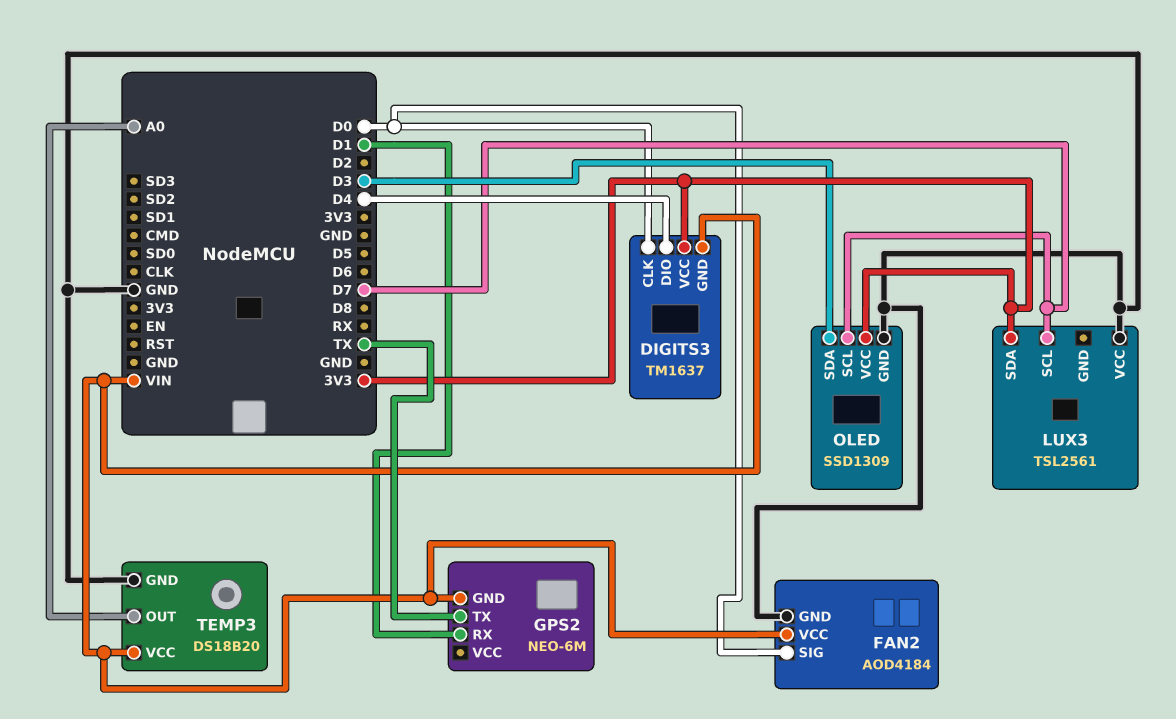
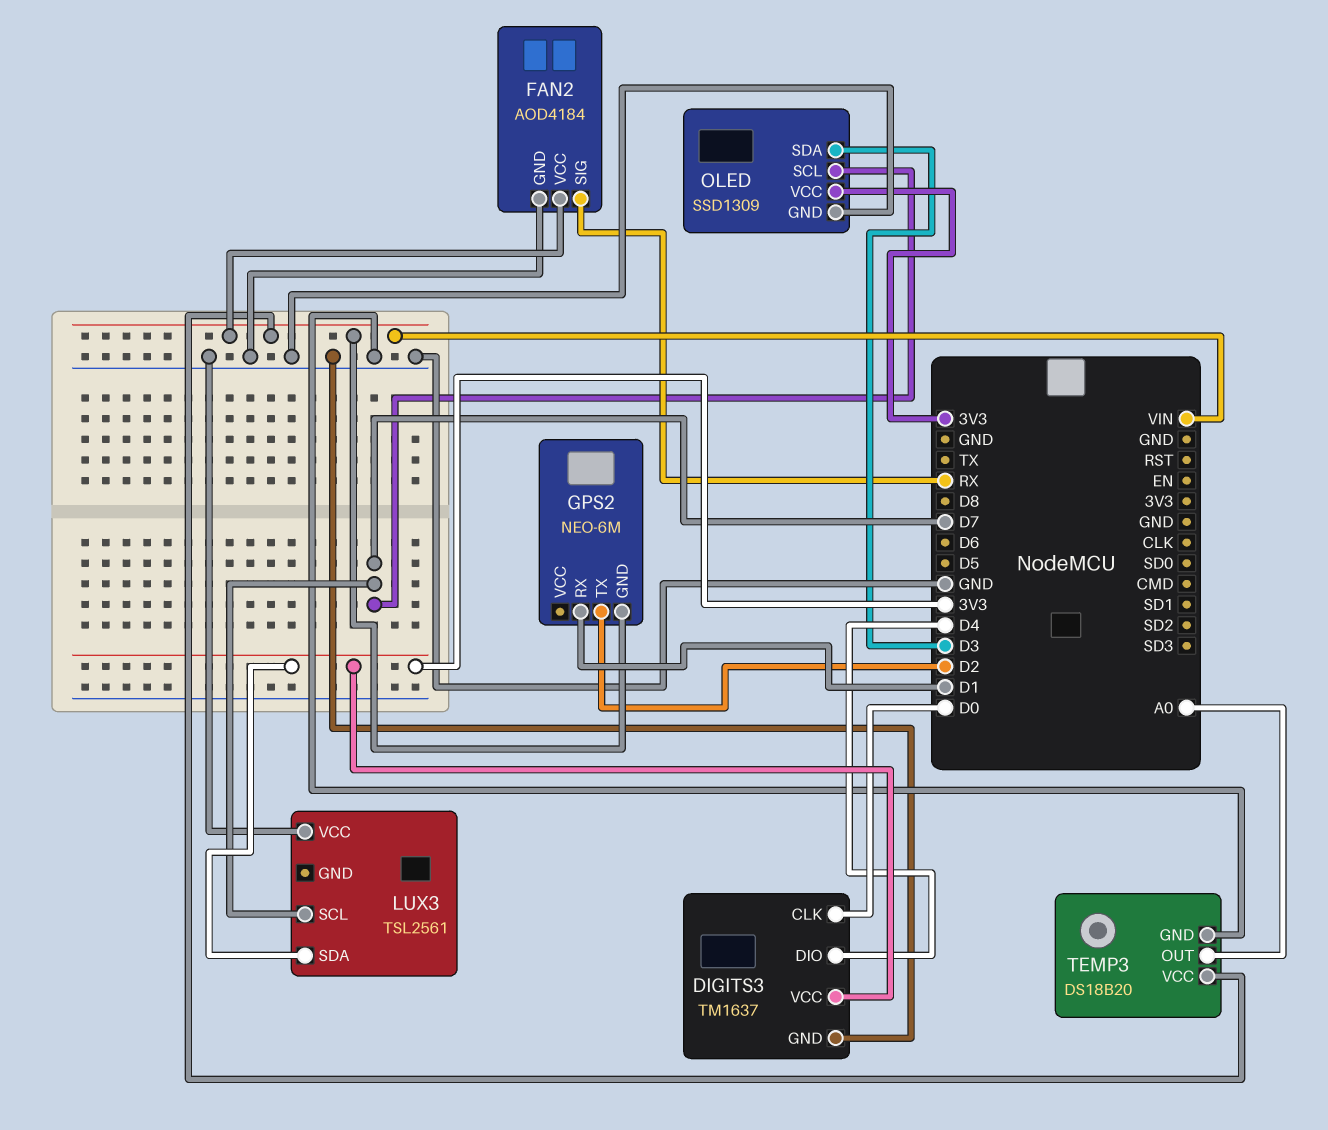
DIGITS3 pin GND: VIN -> GND
FAN2 pin SIG: D0 -> RX
GPS2 pin TX: TX -> D2

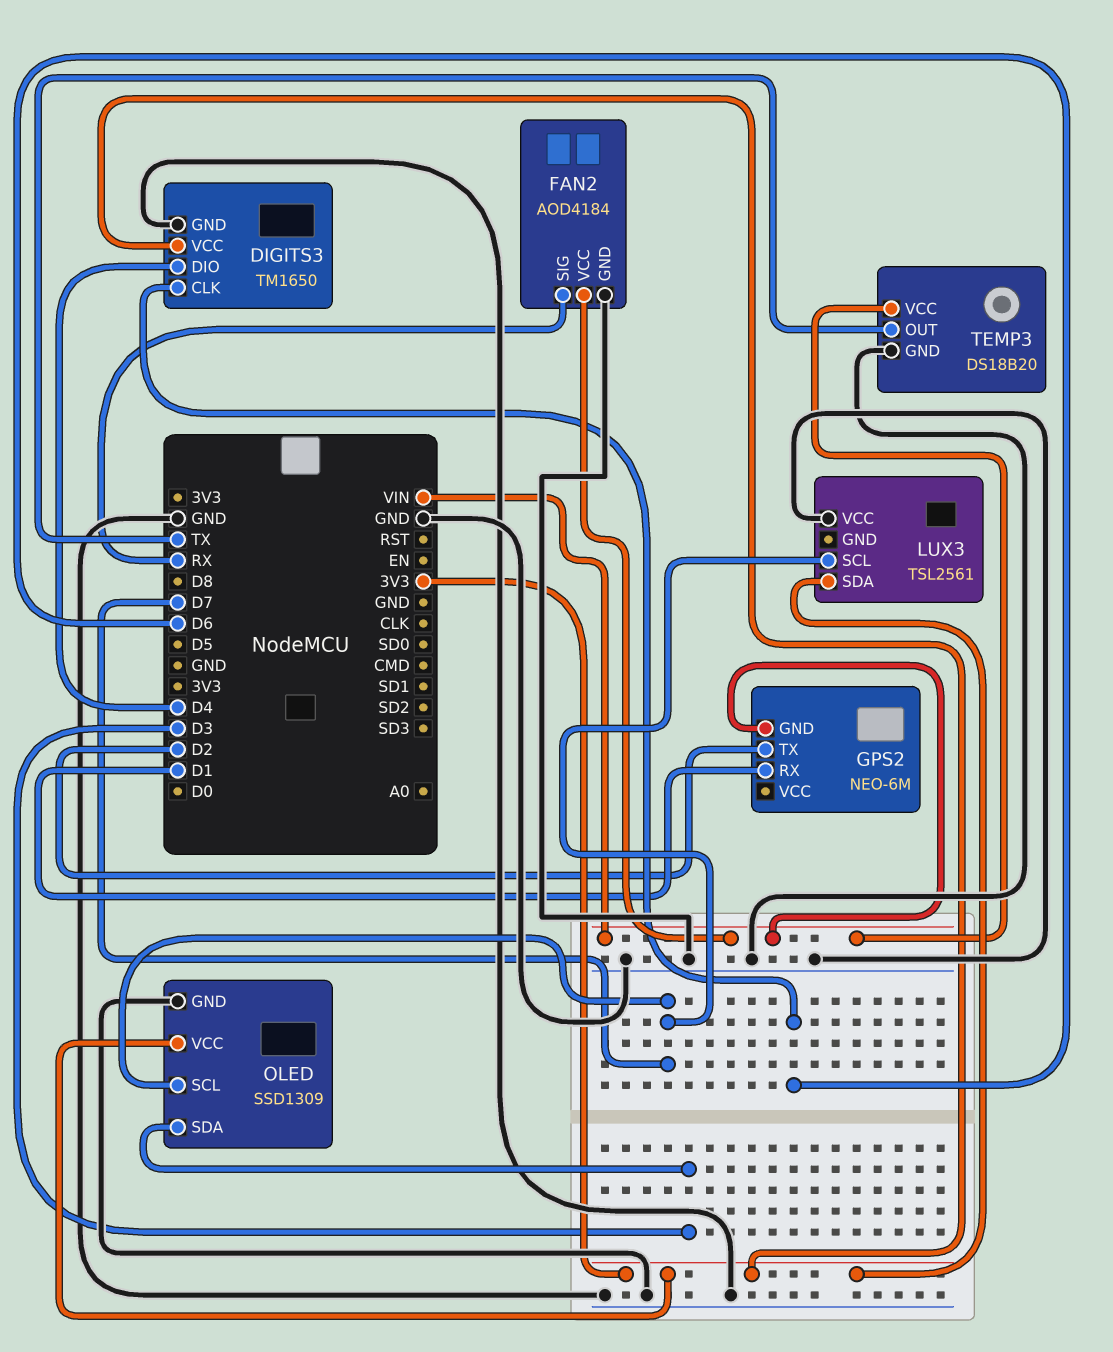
DIGITS3: TM1637 -> TM1650
DIGITS3 pin CLK: D0 -> D6
TEMP3 pin OUT: A0 -> TX

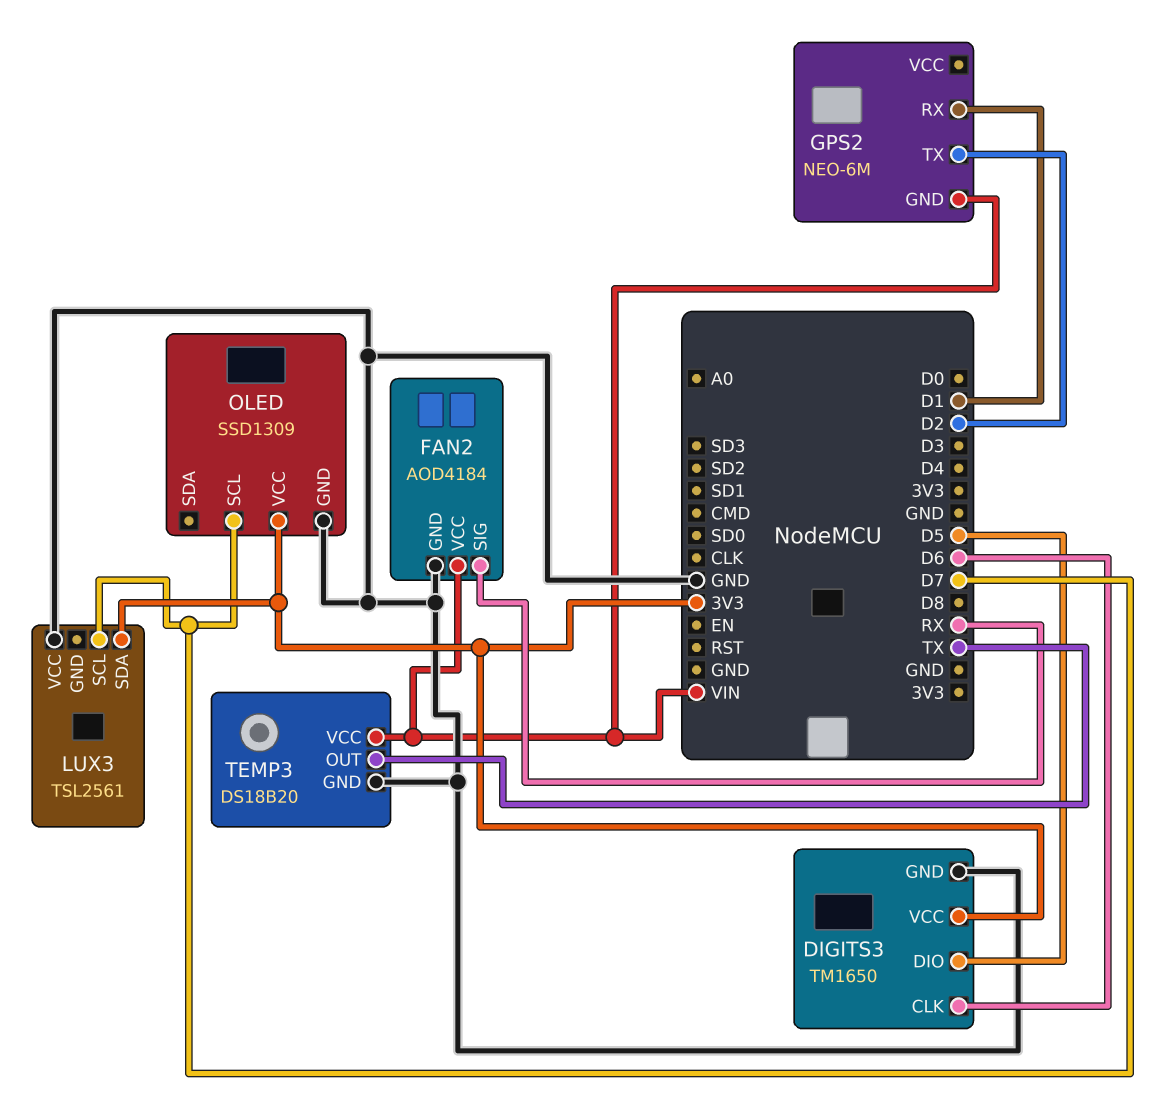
DIGITS3 pin DIO: D4 -> D5
OLED pin SDA: D3 -> none

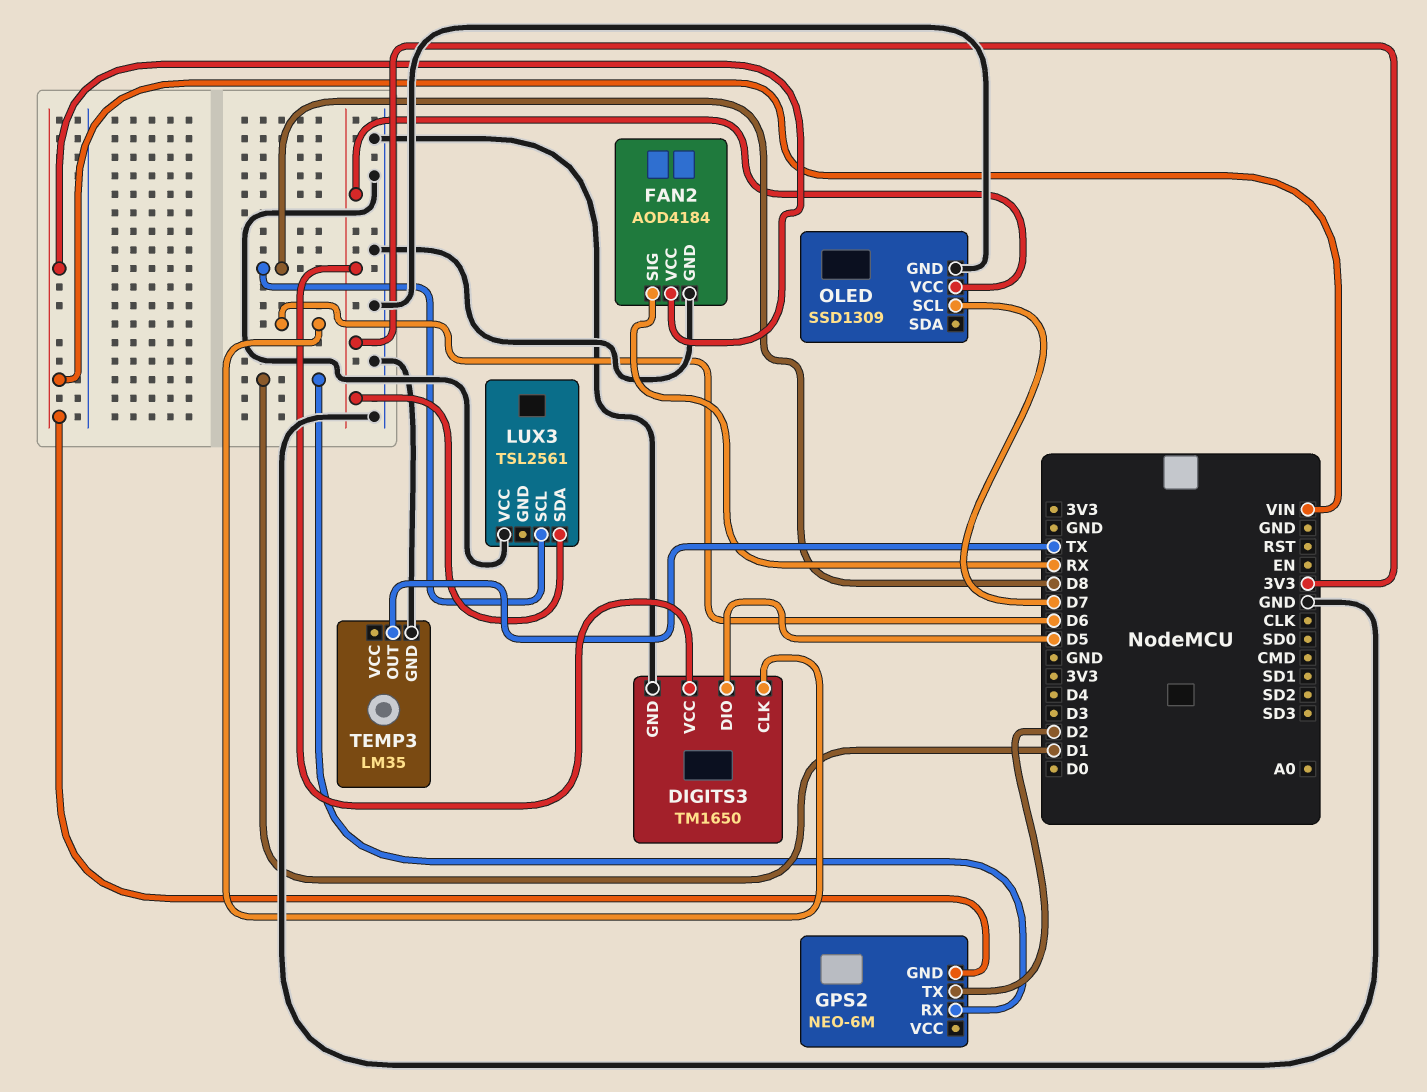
LUX3 pin SCL: D7 -> D8
TEMP3: DS18B20 -> LM35
TEMP3 pin VCC: VIN -> none

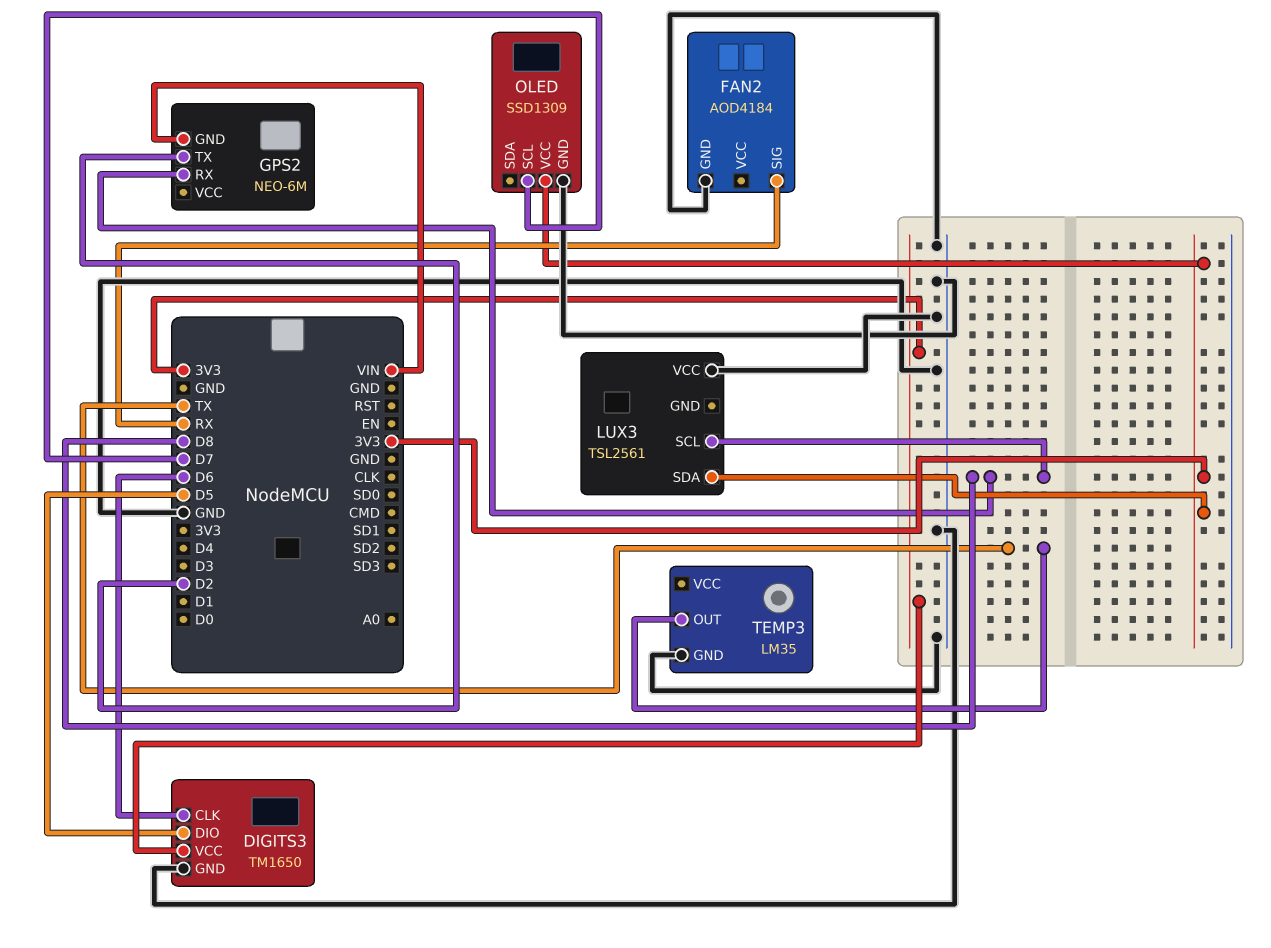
FAN2 pin VCC: VIN -> none
GPS2 pin RX: D1 -> D8

